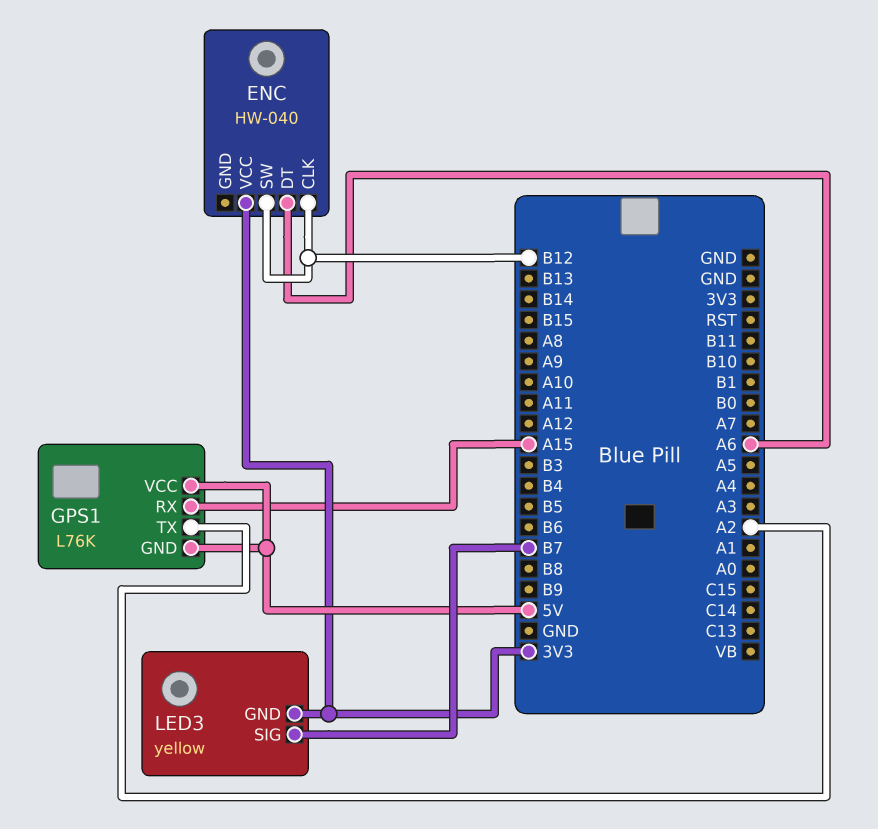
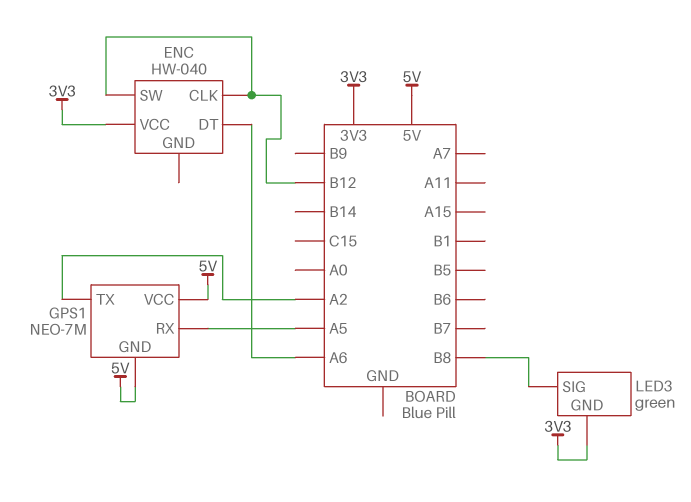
GPS1: L76K -> NEO-7M
GPS1 pin RX: A15 -> A5
LED3: yellow -> green
LED3 pin SIG: B7 -> B8

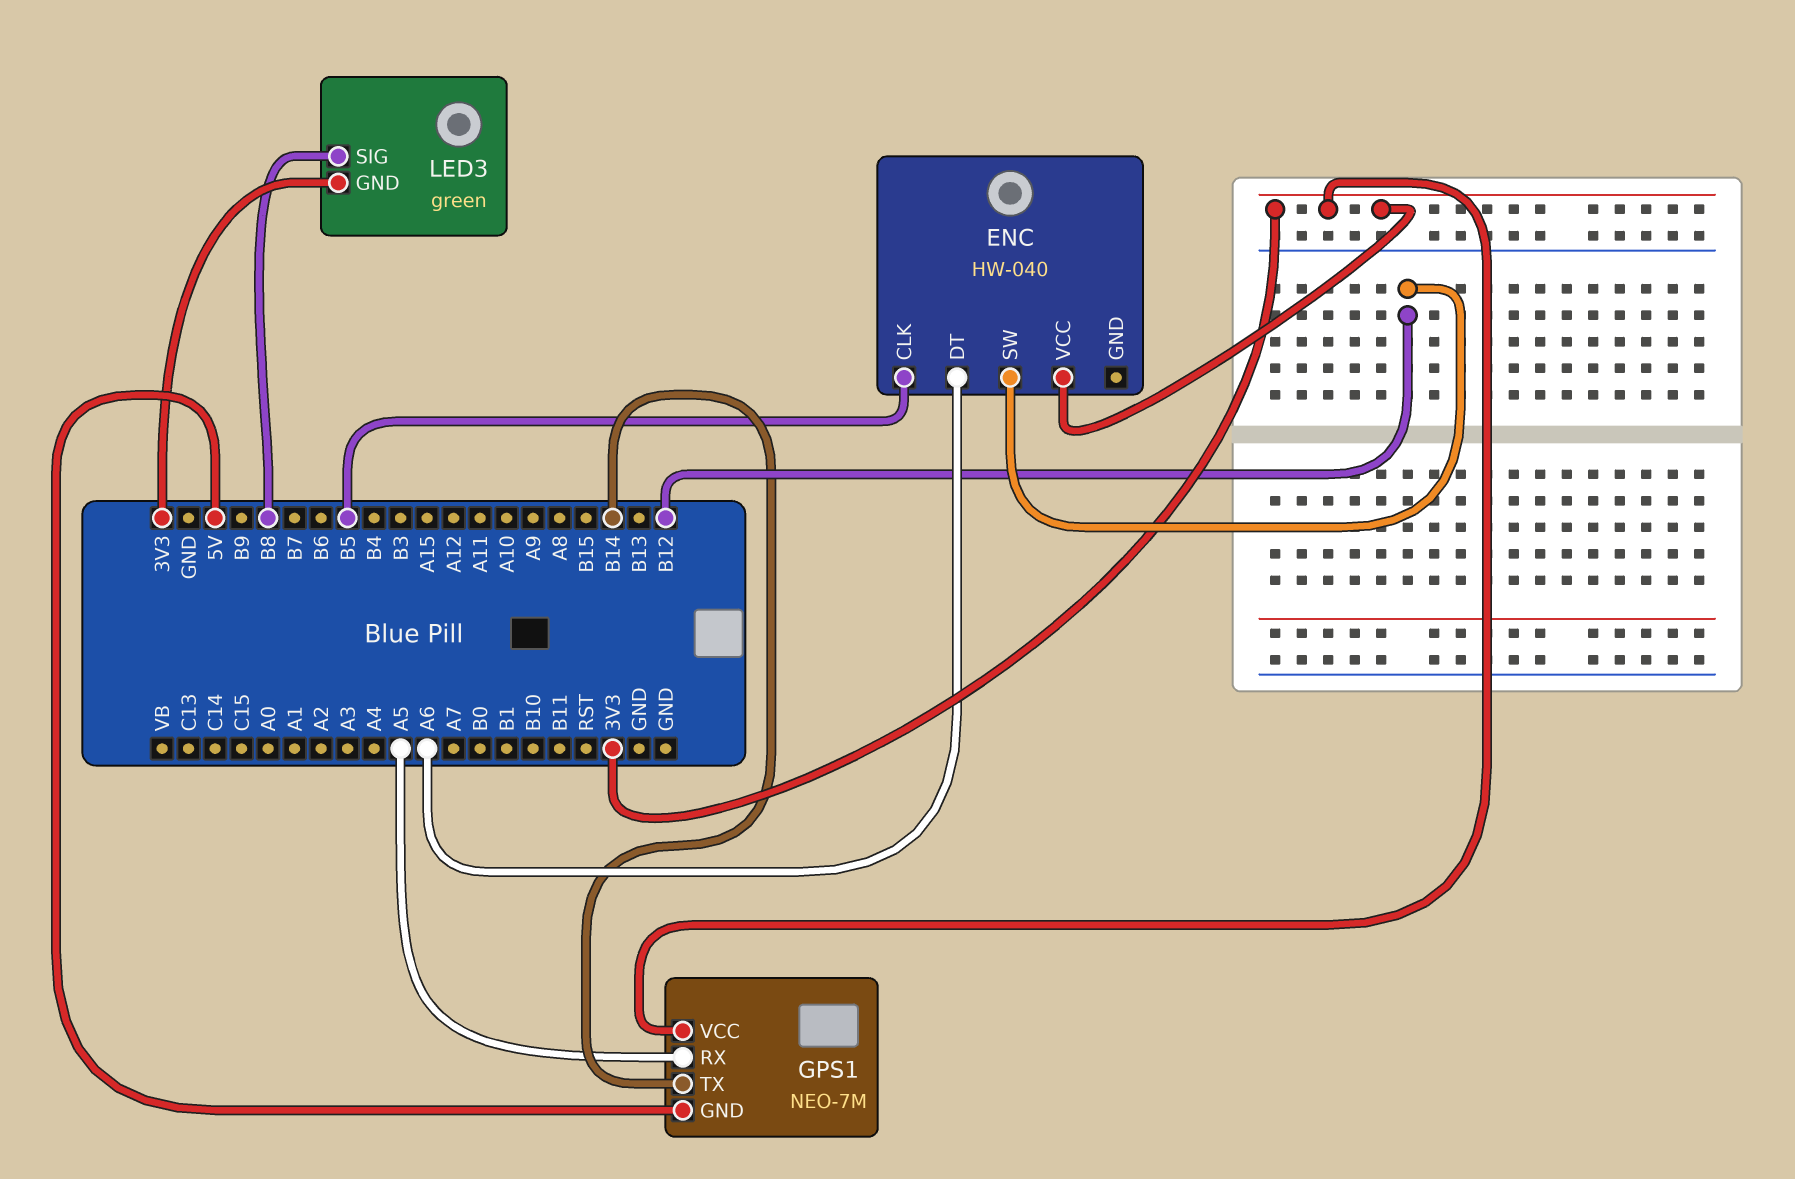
ENC pin CLK: B12 -> B5
GPS1 pin TX: A2 -> B14
GPS1 pin VCC: 5V -> 3V3

